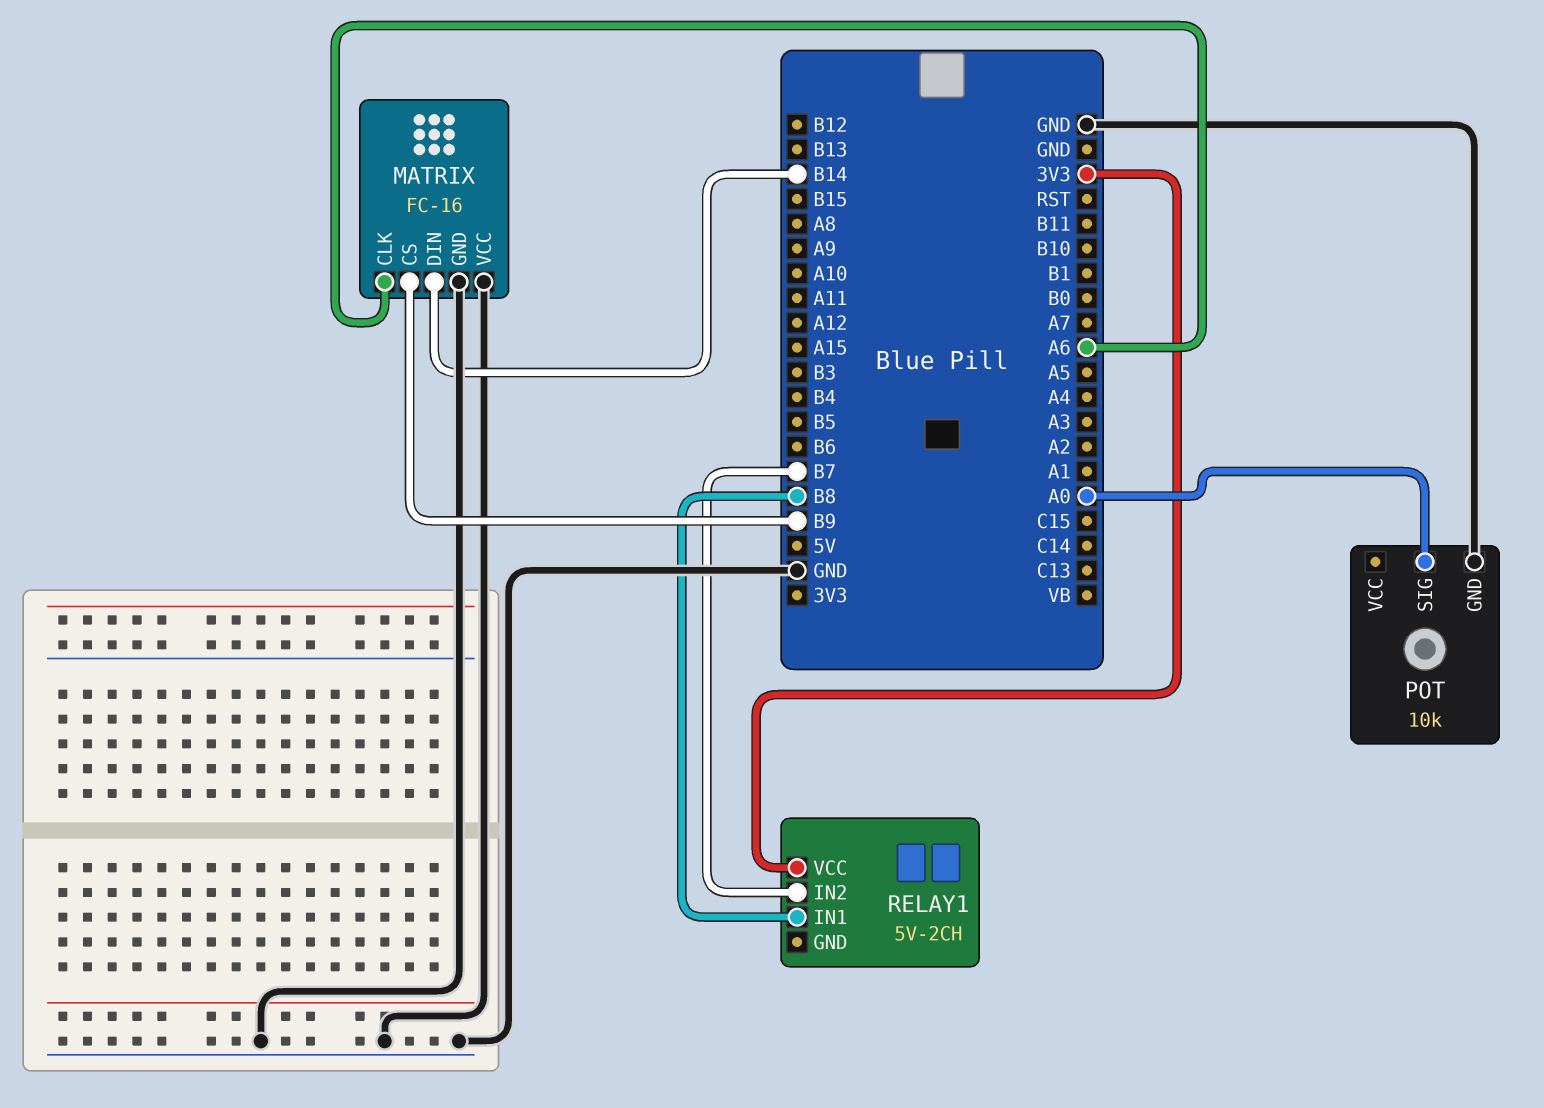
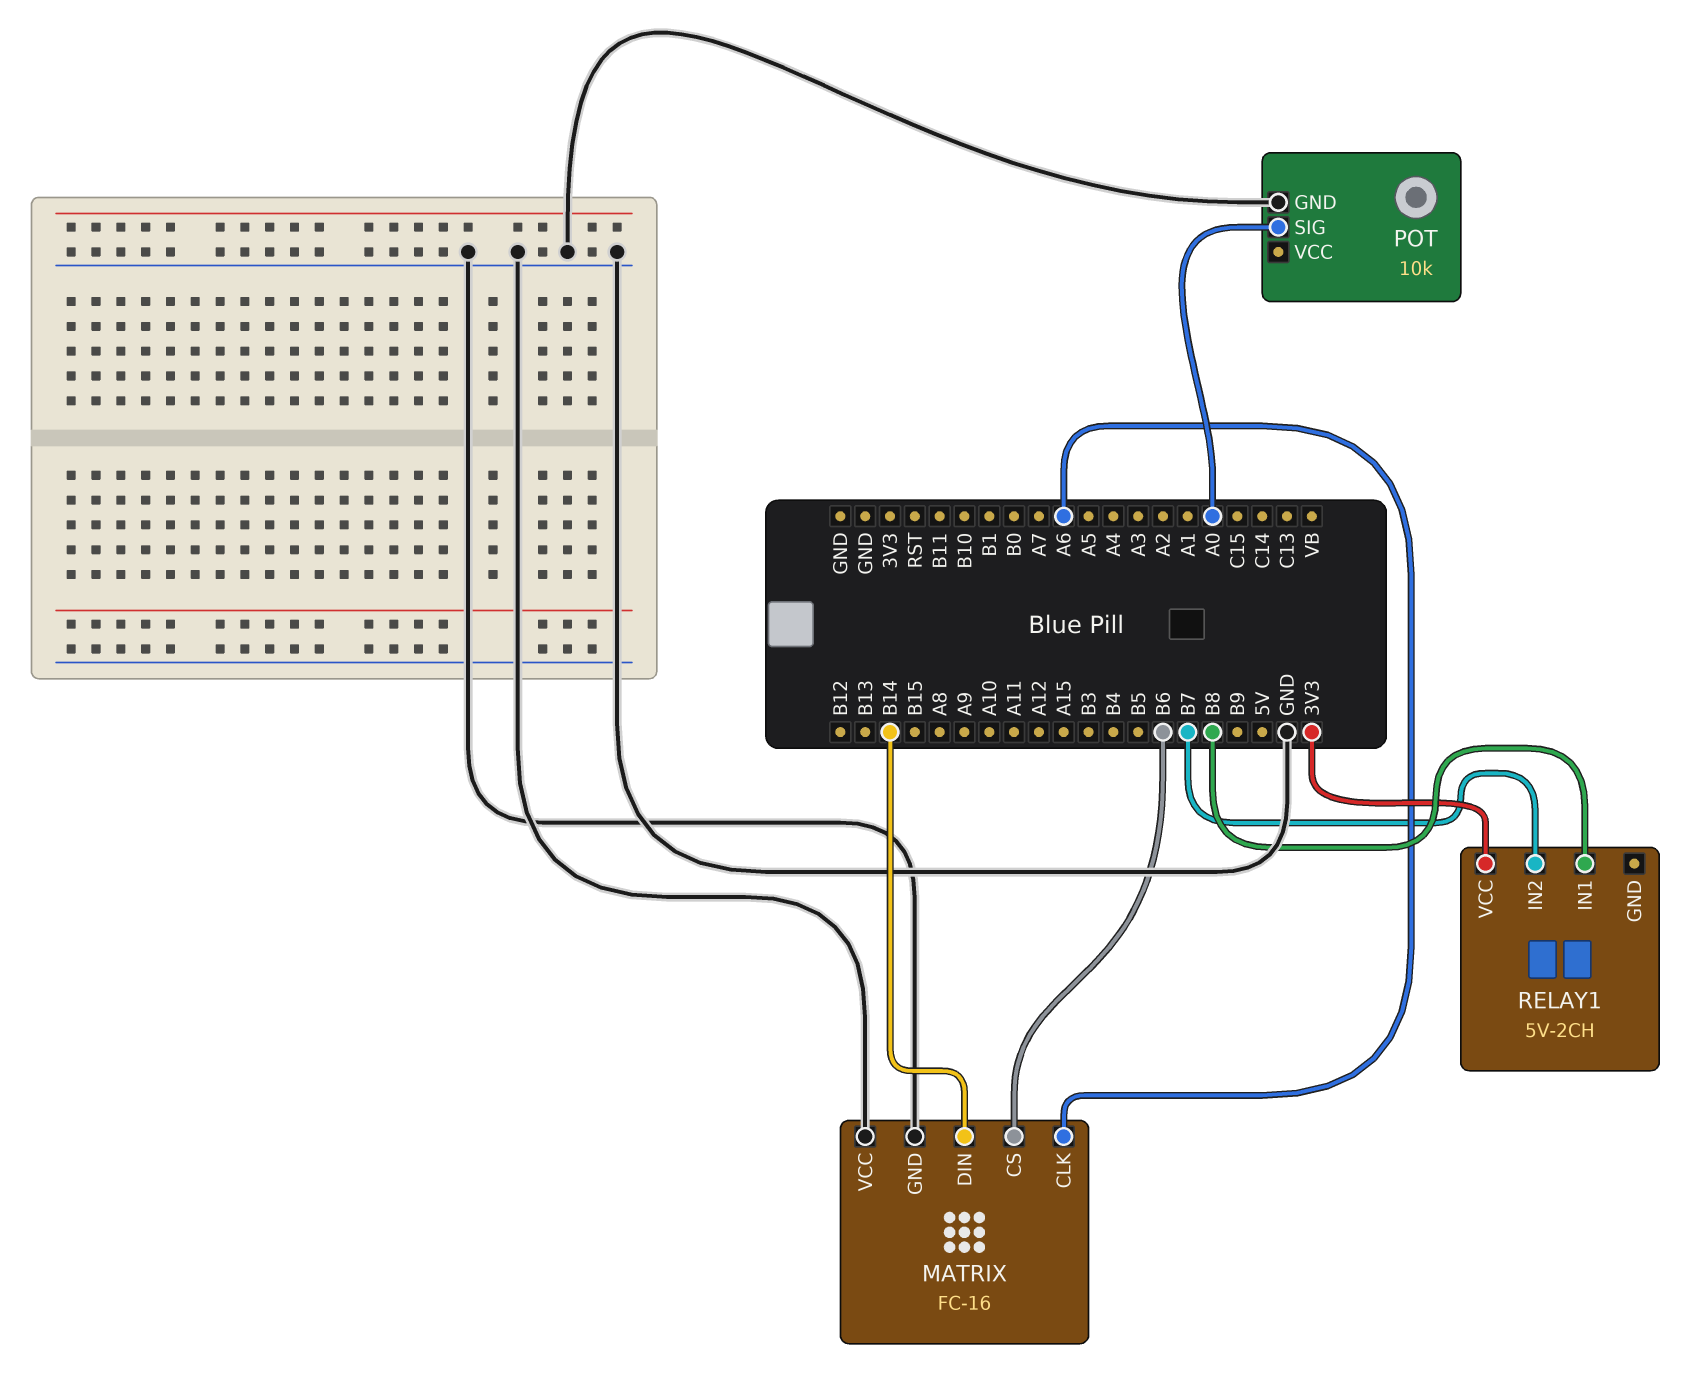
MATRIX pin CS: B9 -> B6

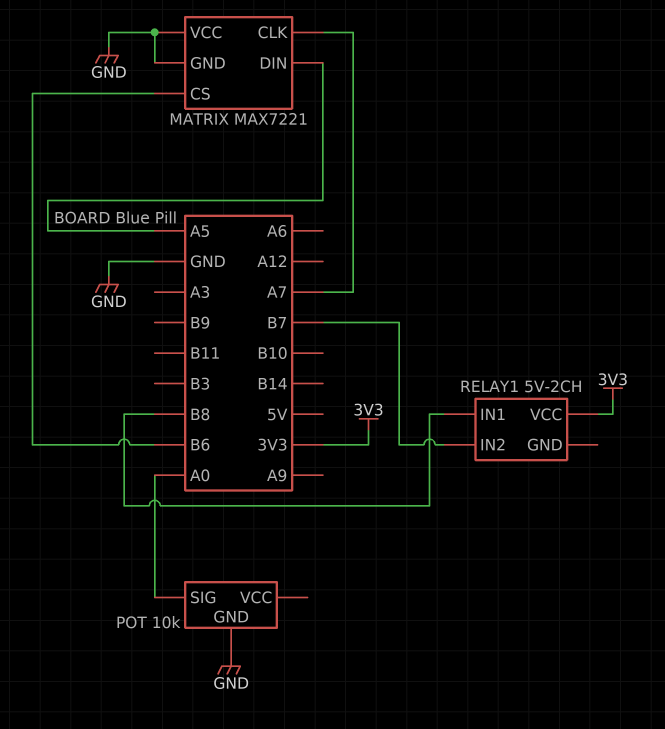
MATRIX: FC-16 -> MAX7221
MATRIX pin CLK: A6 -> A7
MATRIX pin DIN: B14 -> A5

